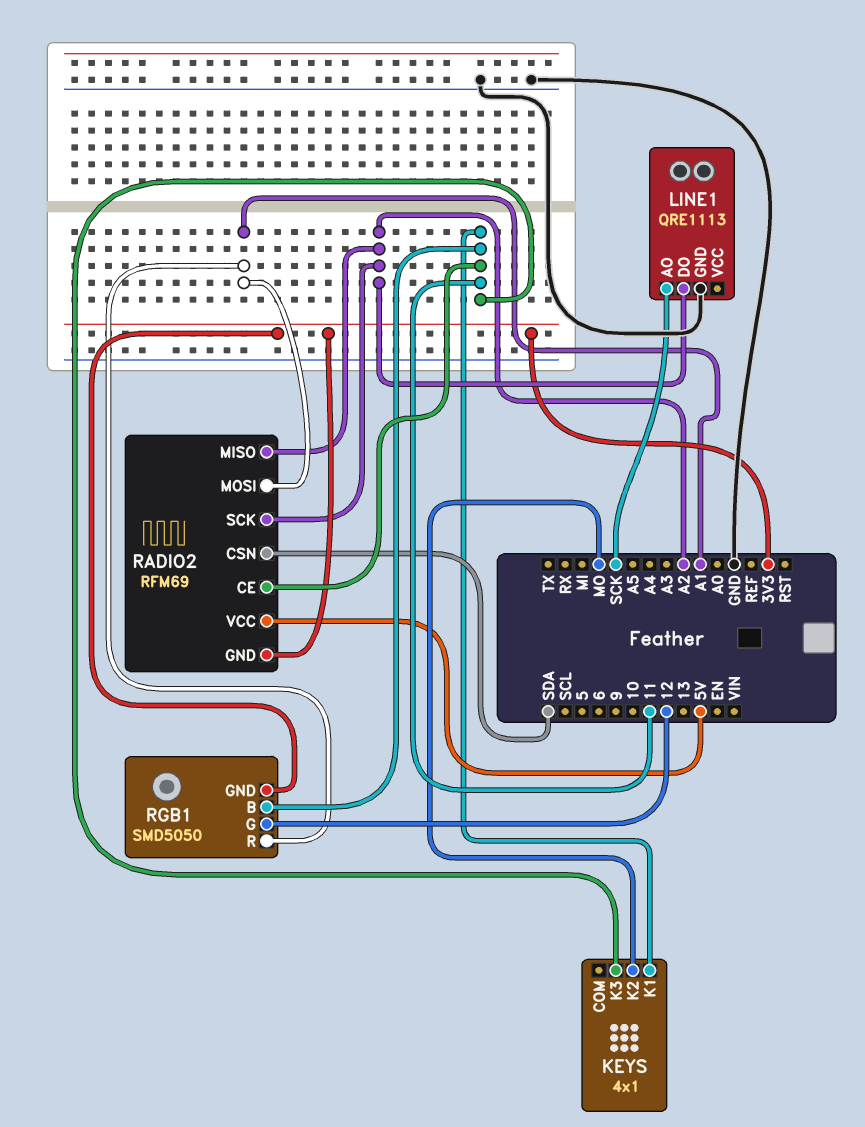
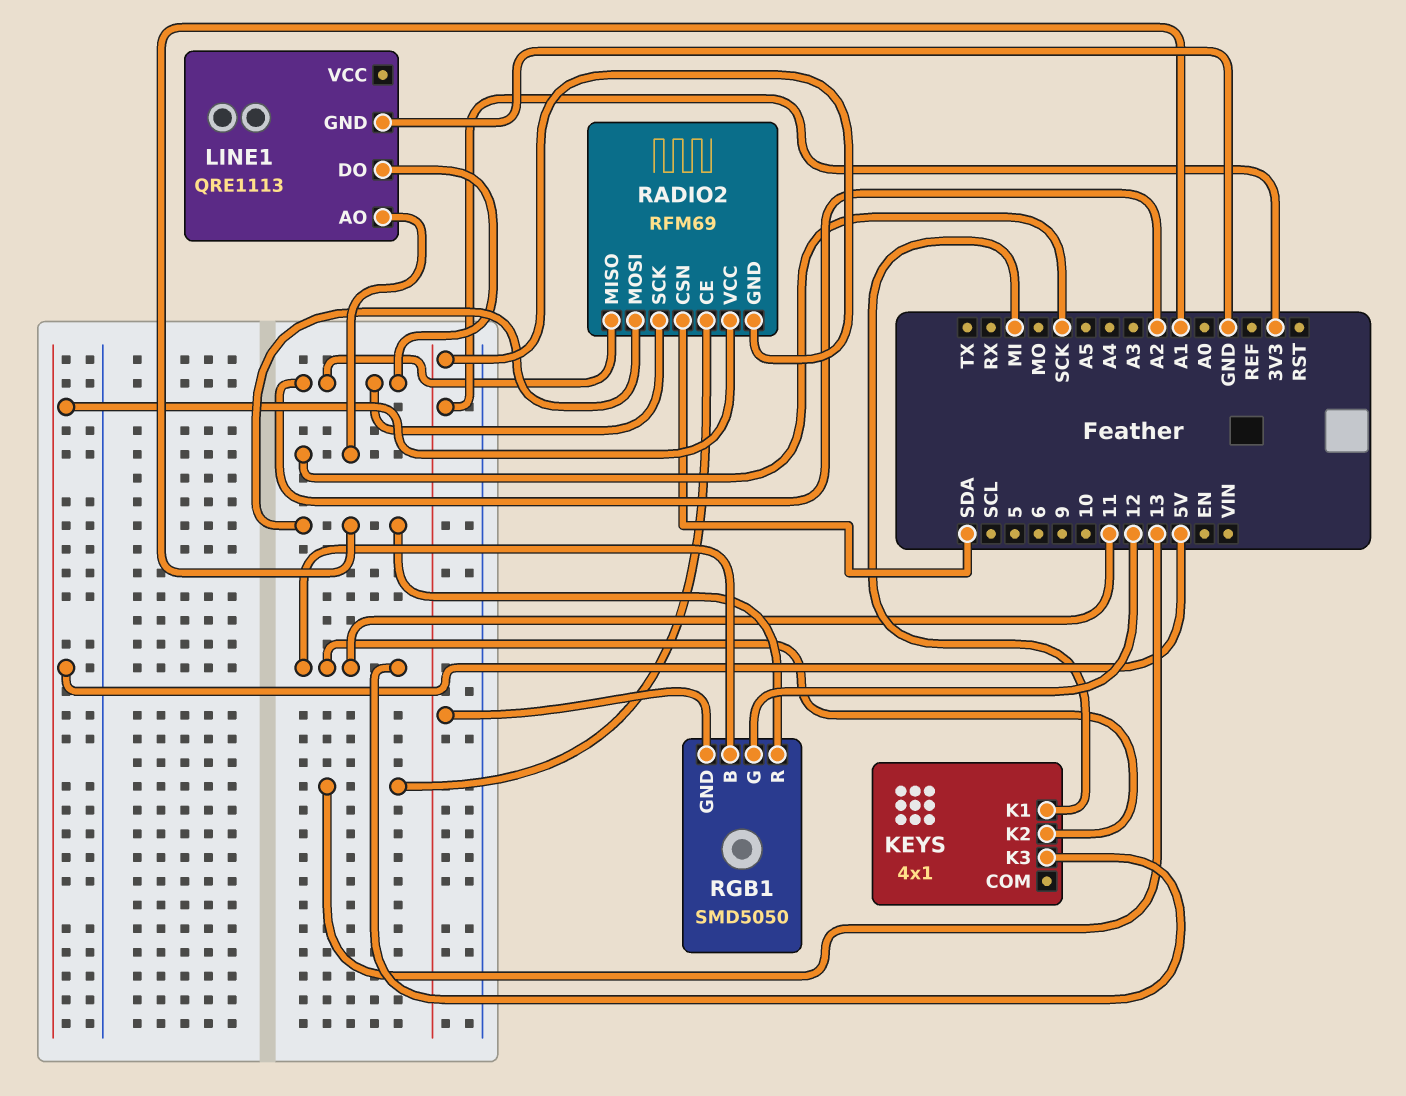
KEYS pin K1: 11 -> MI
KEYS pin K2: MO -> 11
RADIO2 pin CE: 11 -> 13

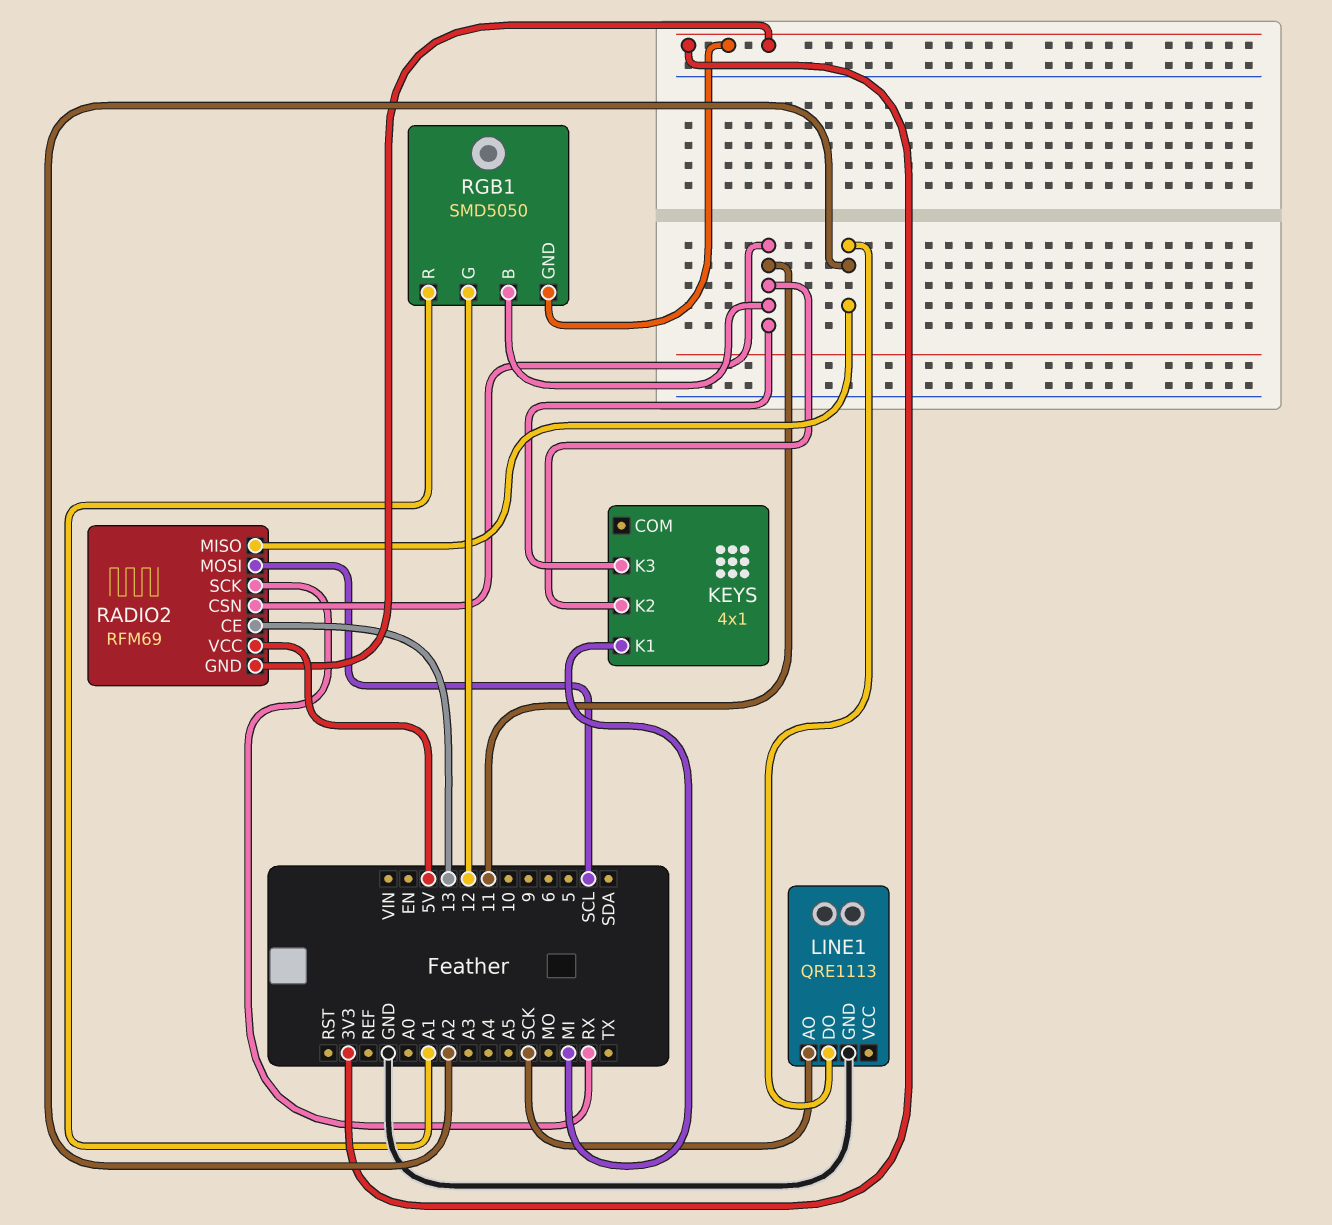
RADIO2 pin CSN: SDA -> 11
RADIO2 pin MOSI: A1 -> SCL
RADIO2 pin SCK: A2 -> RX

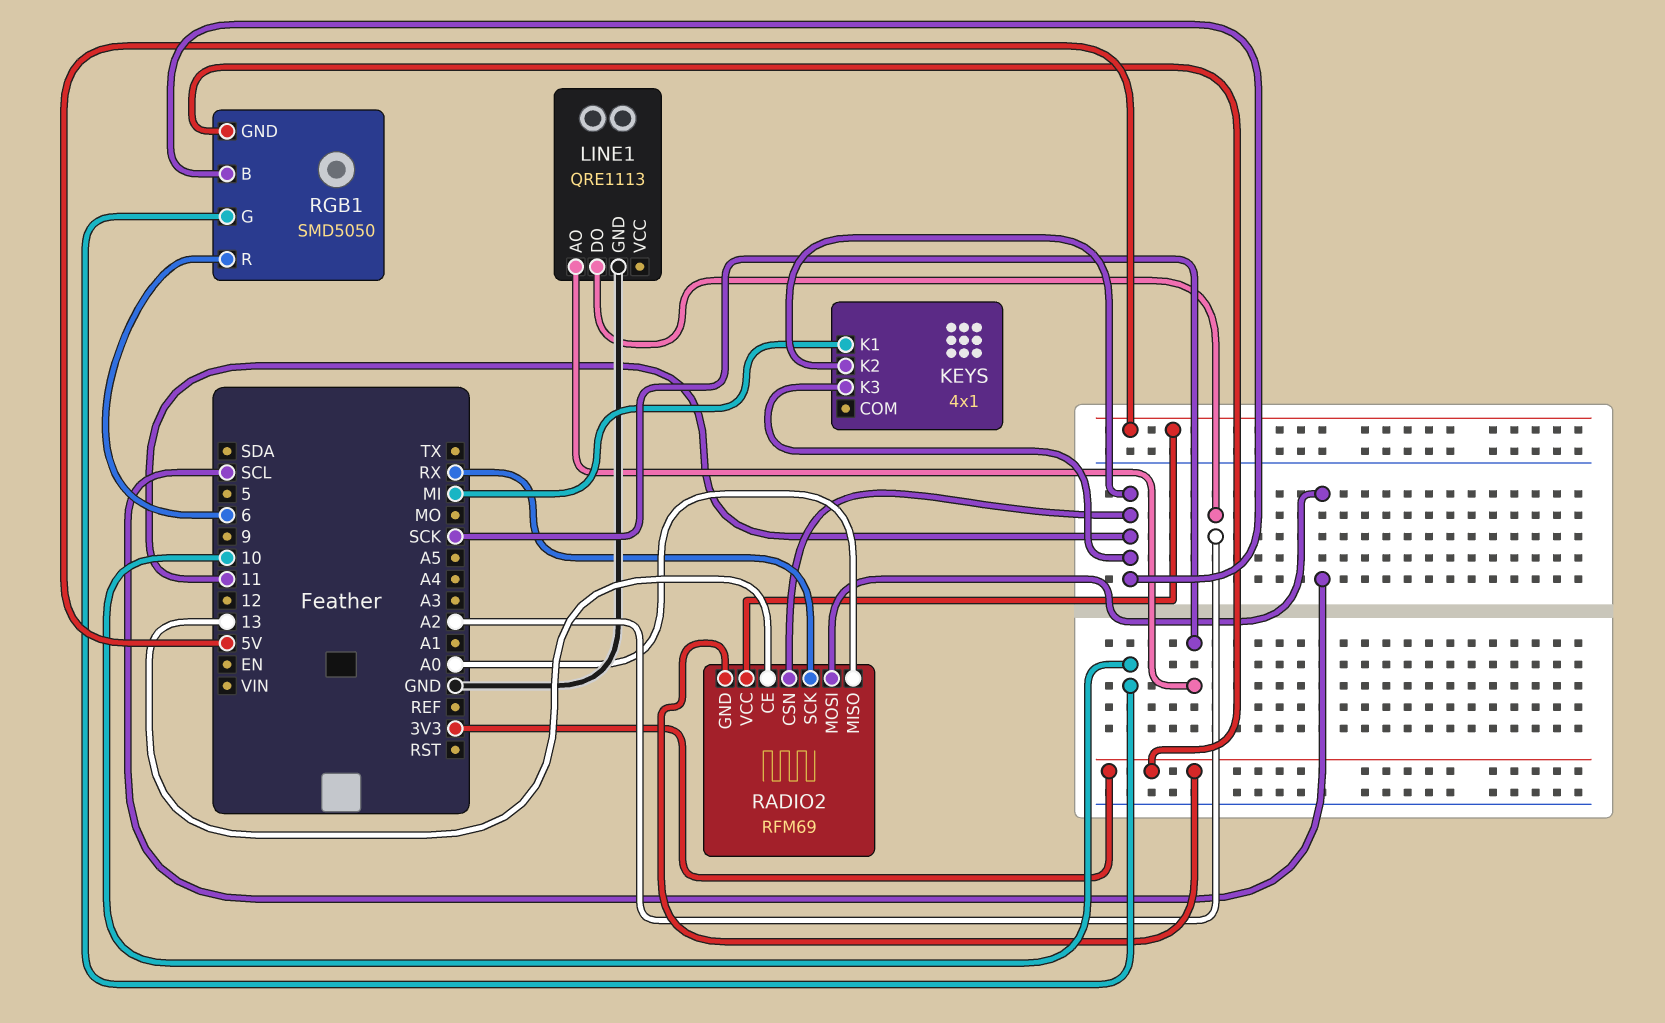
RADIO2 pin MISO: A2 -> A0
RGB1 pin G: 12 -> 10
RGB1 pin R: A1 -> 6

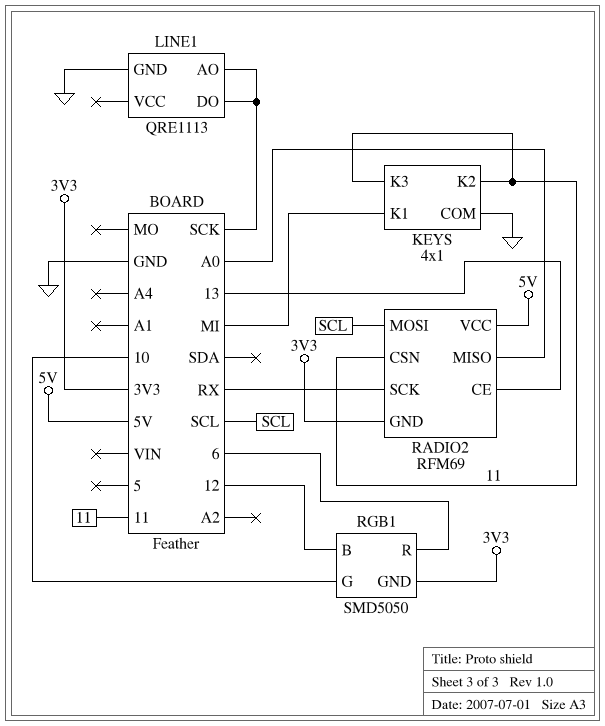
KEYS pin COM: none -> GND
LINE1 pin DO: A2 -> SCK
RGB1 pin B: 11 -> 12

